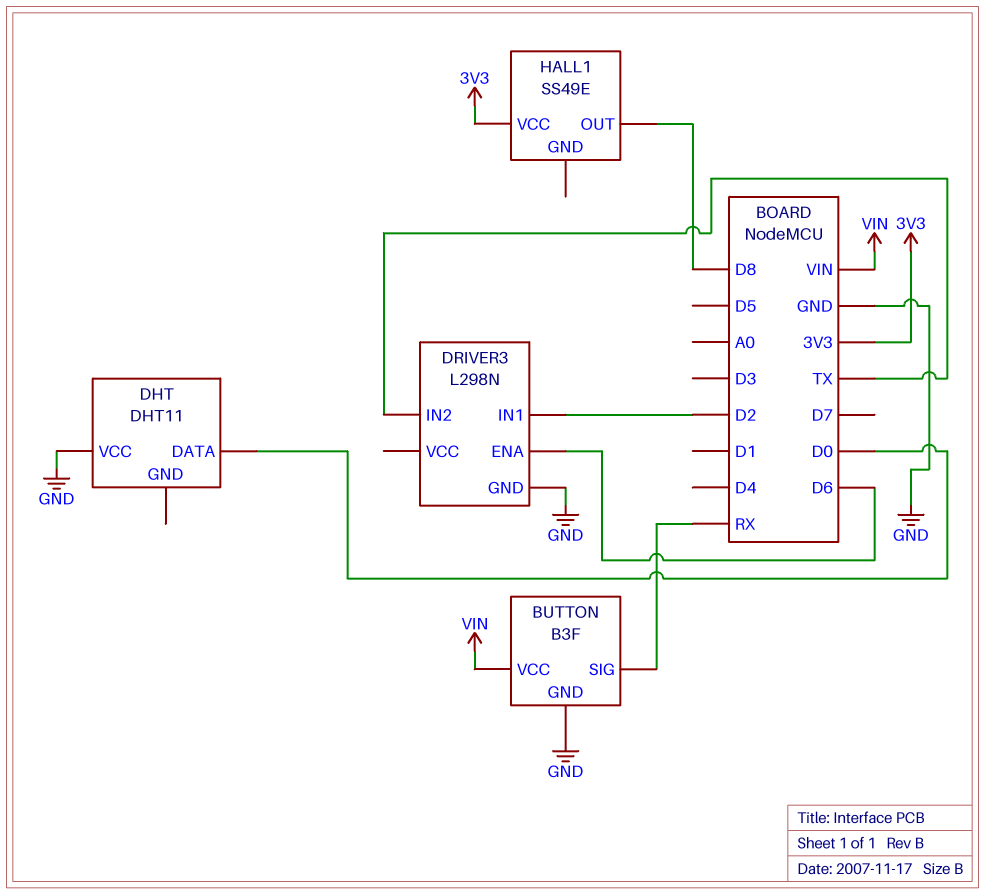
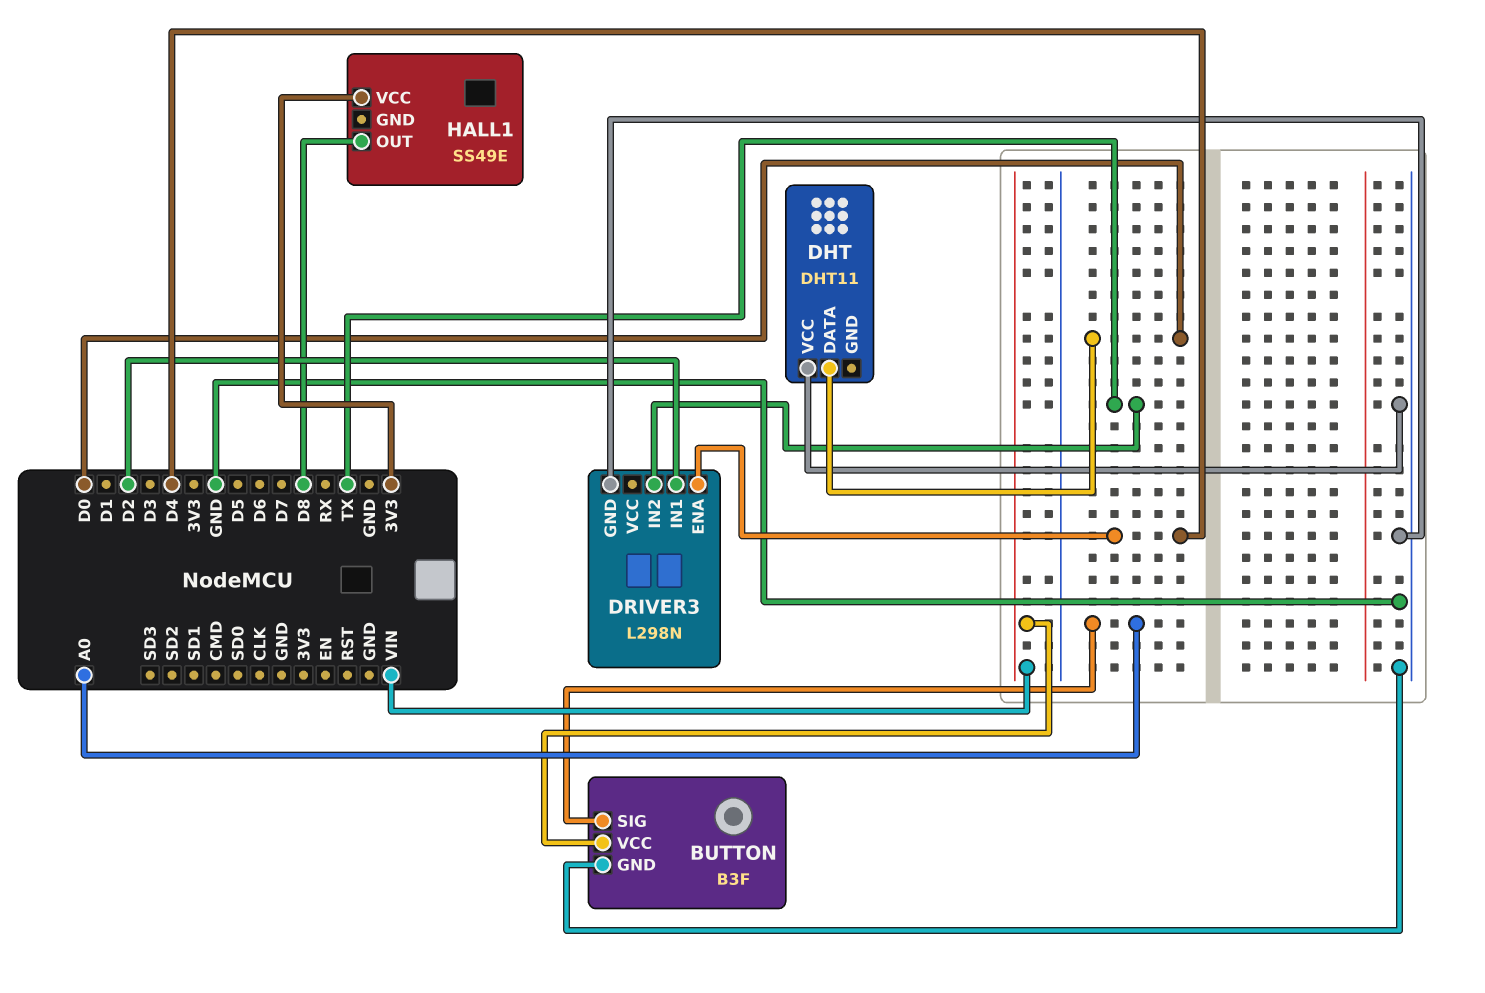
BUTTON pin SIG: RX -> A0
DRIVER3 pin ENA: D6 -> D4

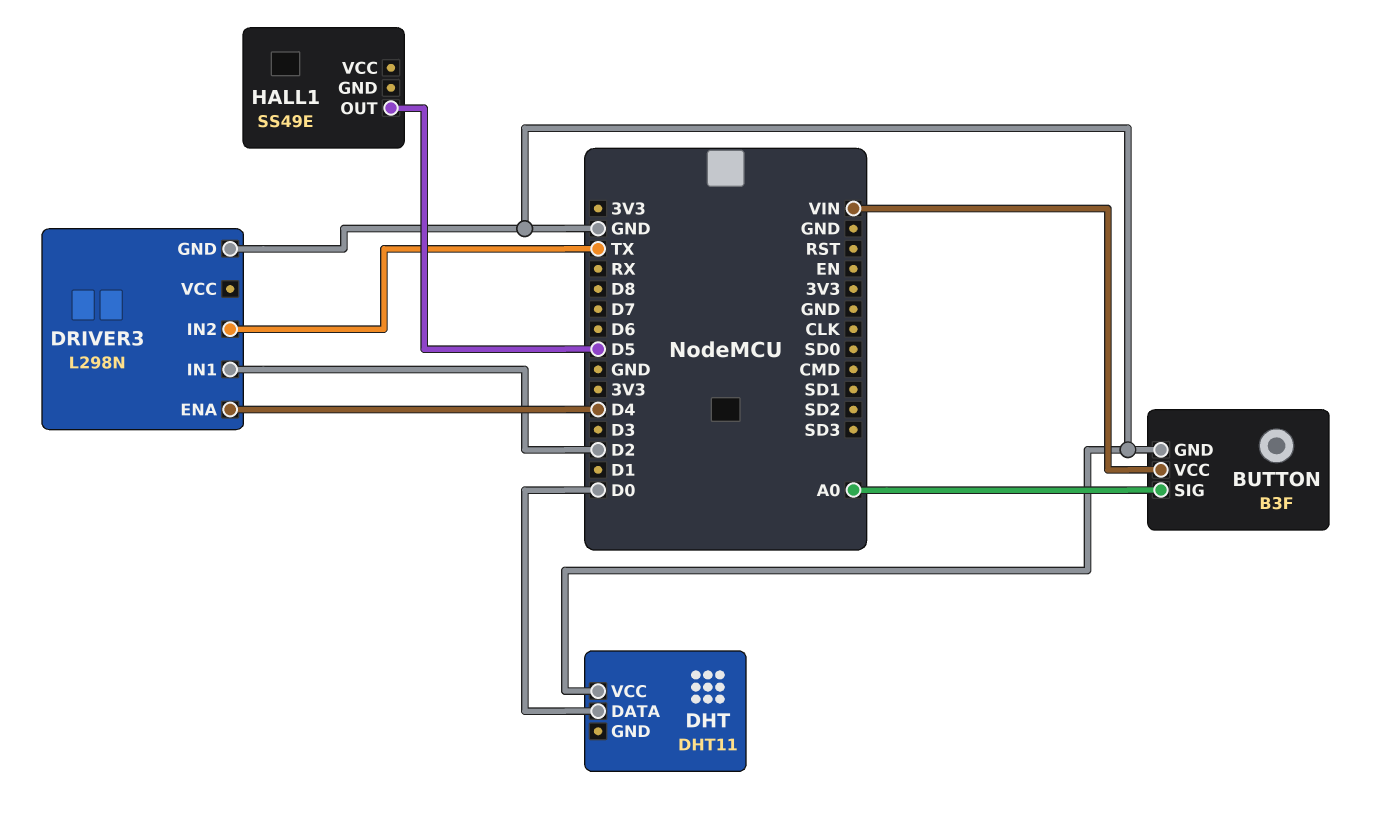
HALL1 pin OUT: D8 -> D5
HALL1 pin VCC: 3V3 -> none

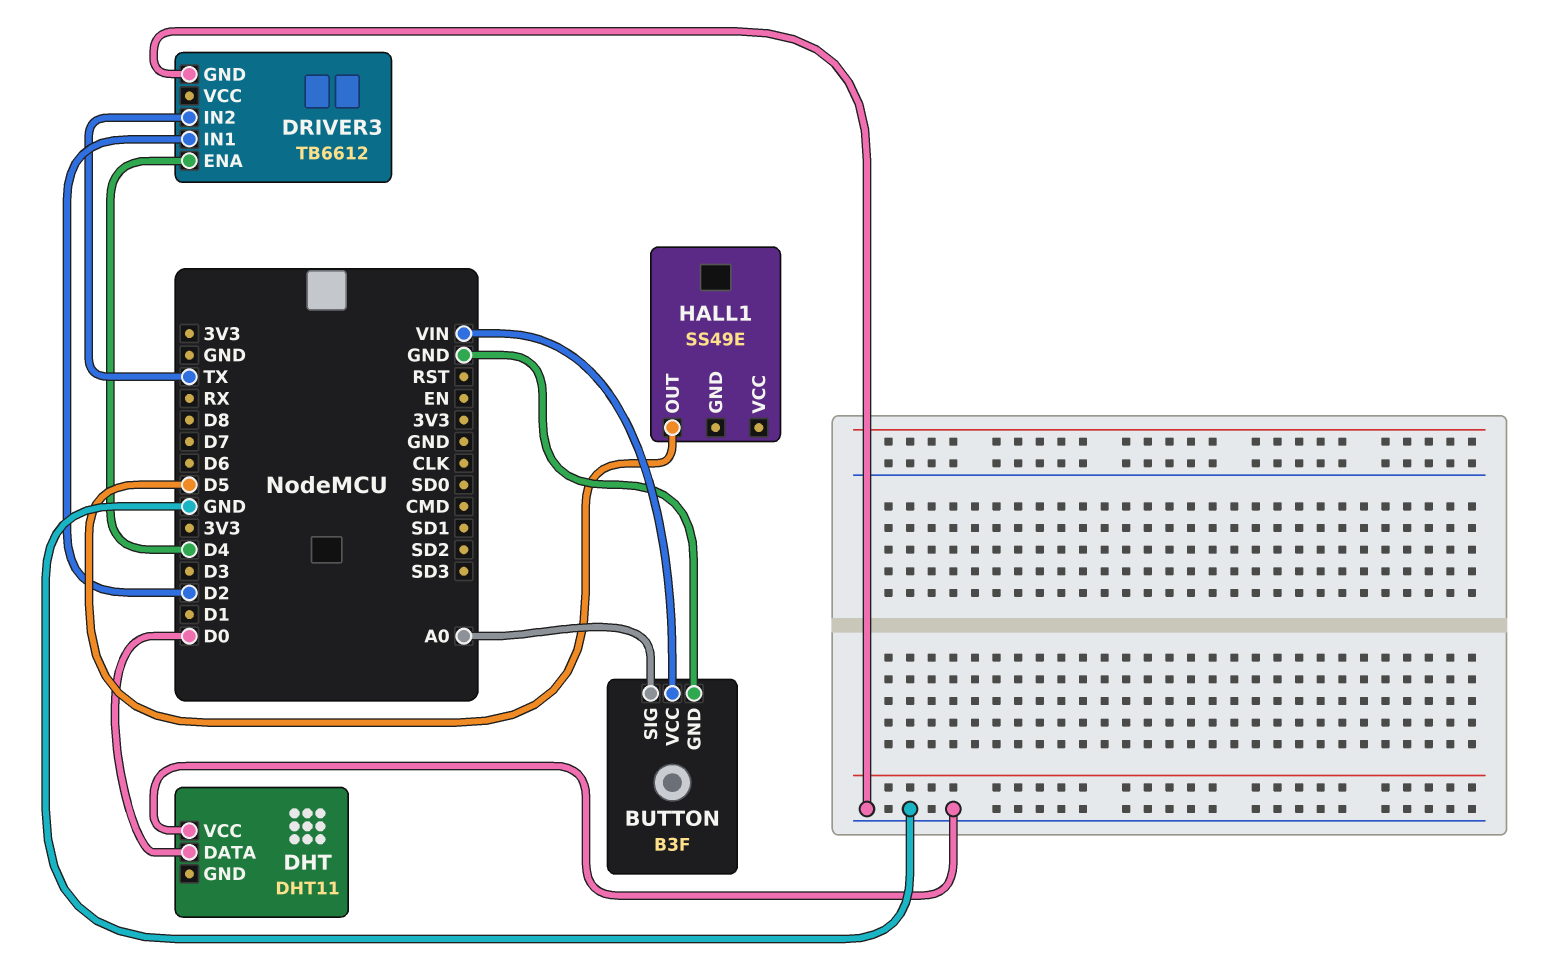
DRIVER3: L298N -> TB6612

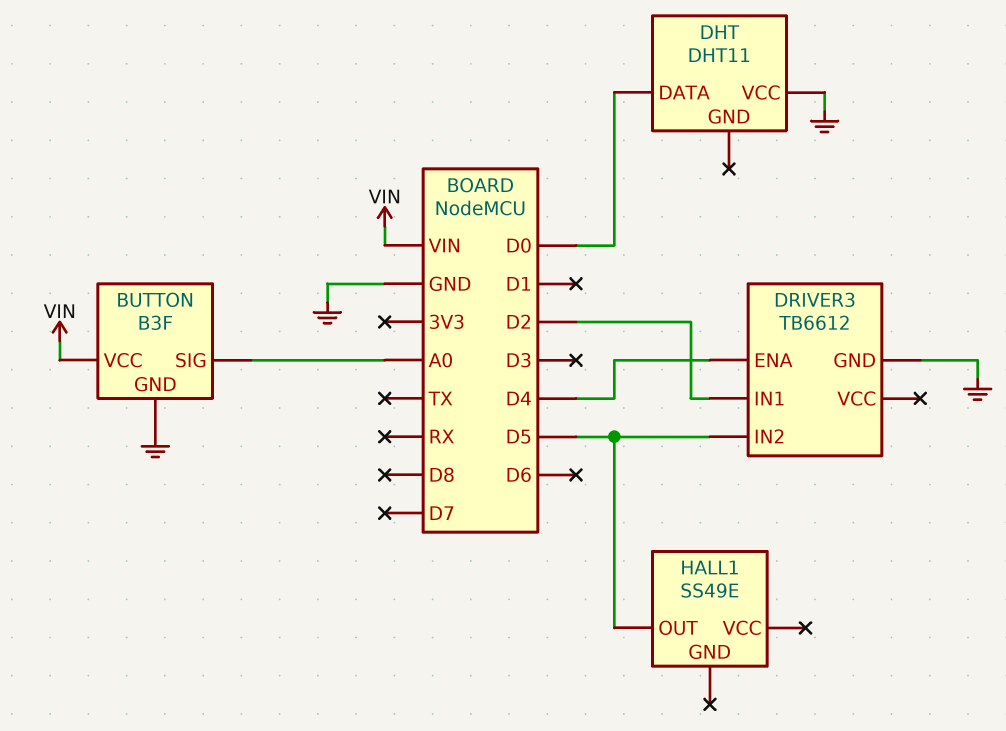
DRIVER3 pin IN2: TX -> D5

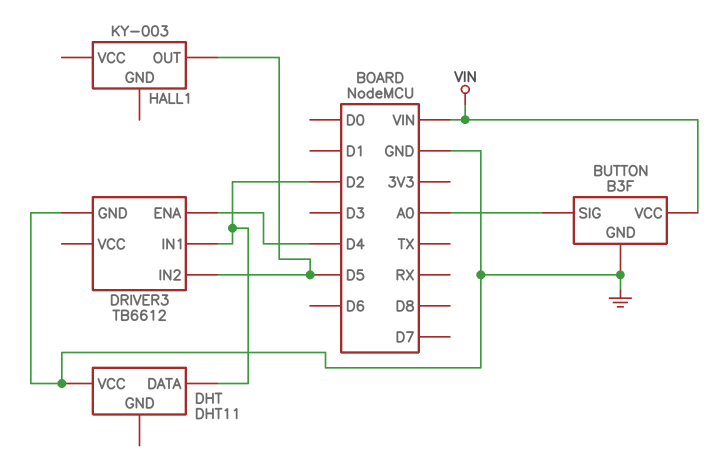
DHT pin DATA: D0 -> D2
HALL1: SS49E -> KY-003

